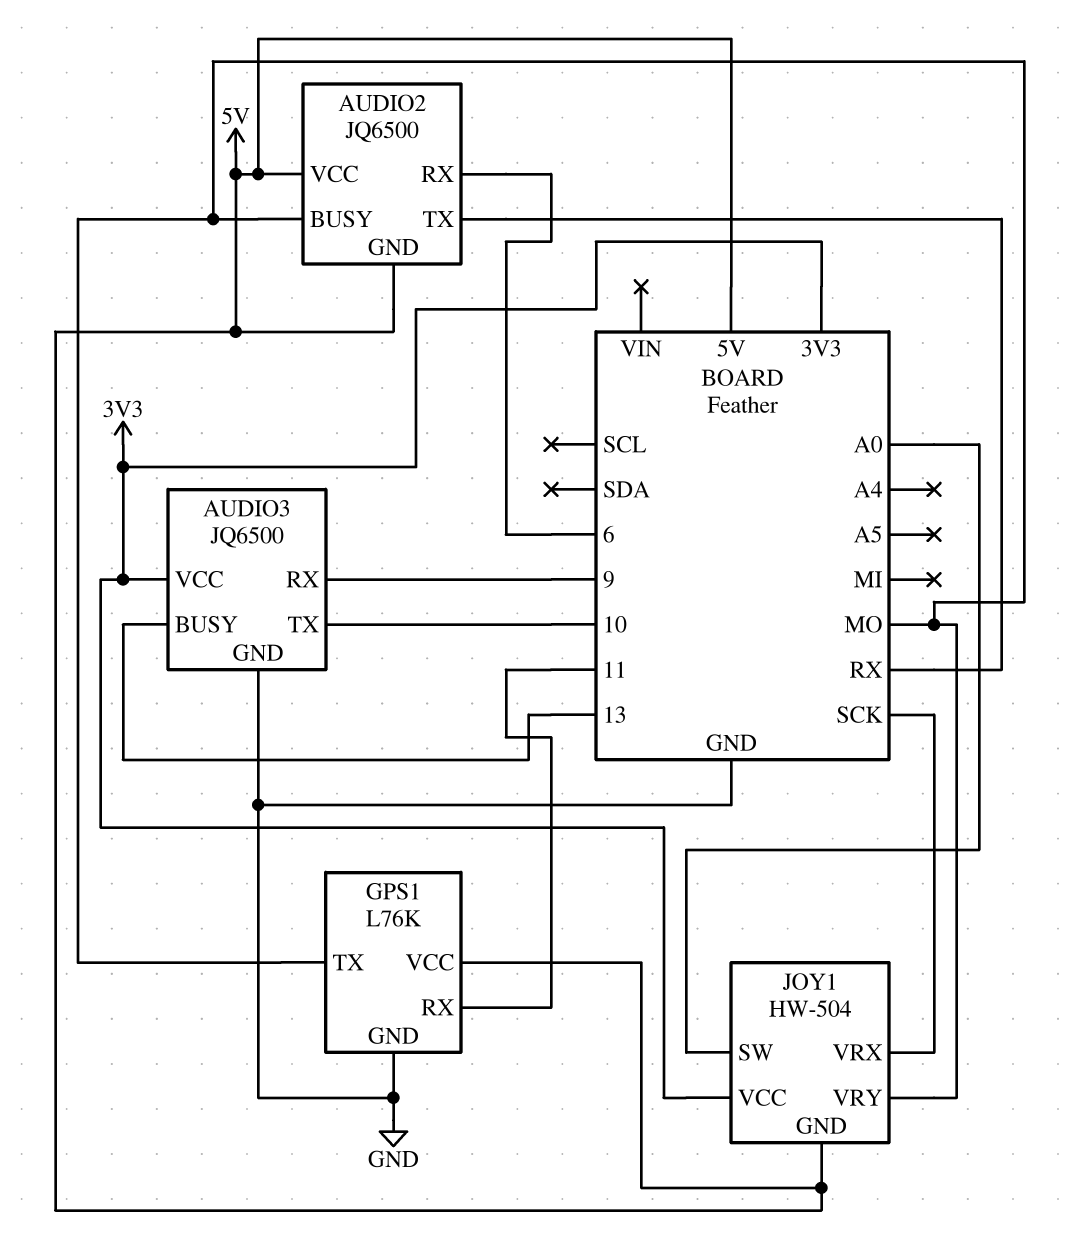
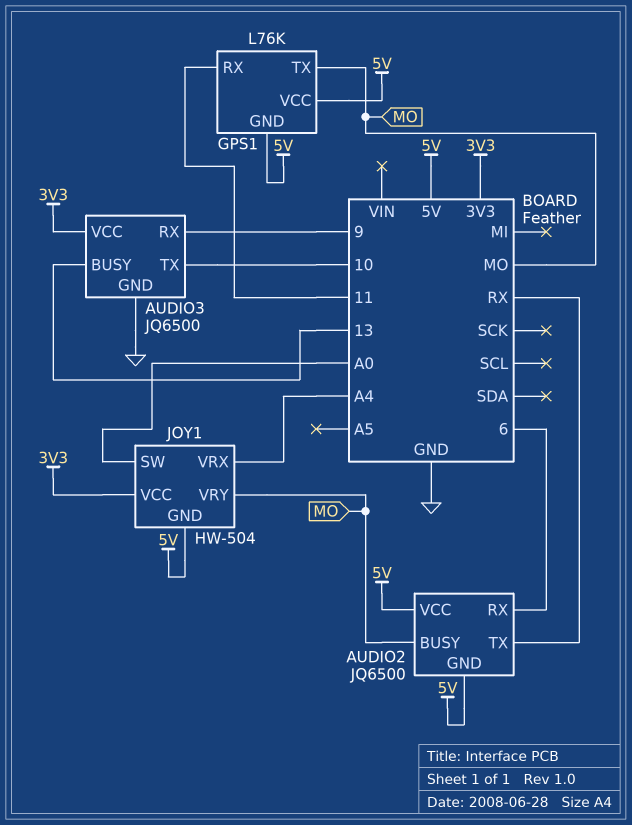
GPS1 pin GND: GND -> 5V
JOY1 pin VRX: SCK -> A4

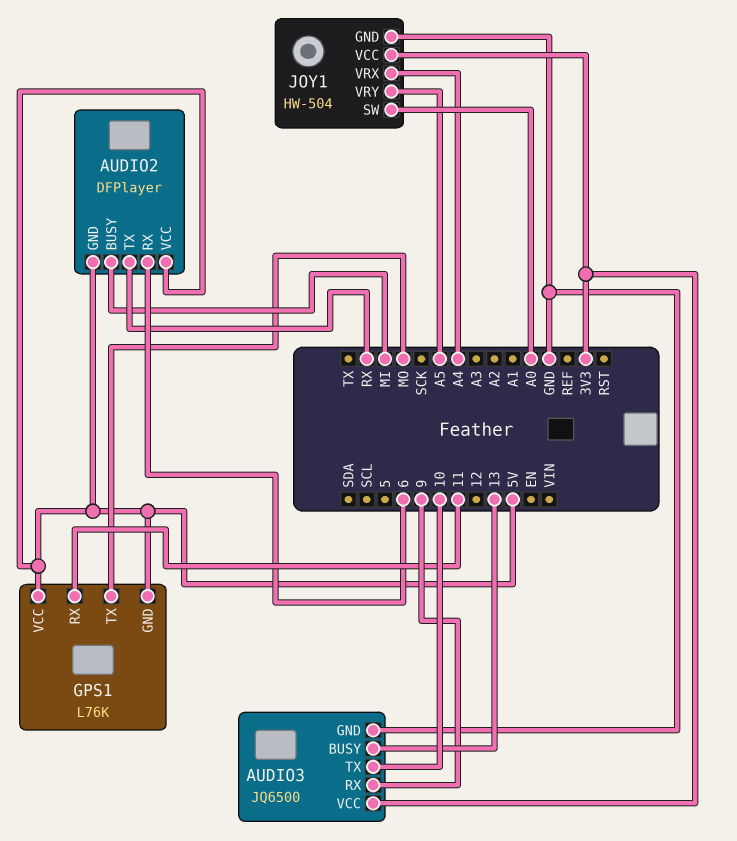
AUDIO2: JQ6500 -> DFPlayer
AUDIO2 pin BUSY: MO -> MI
JOY1 pin GND: 5V -> GND
JOY1 pin VRY: MO -> A5

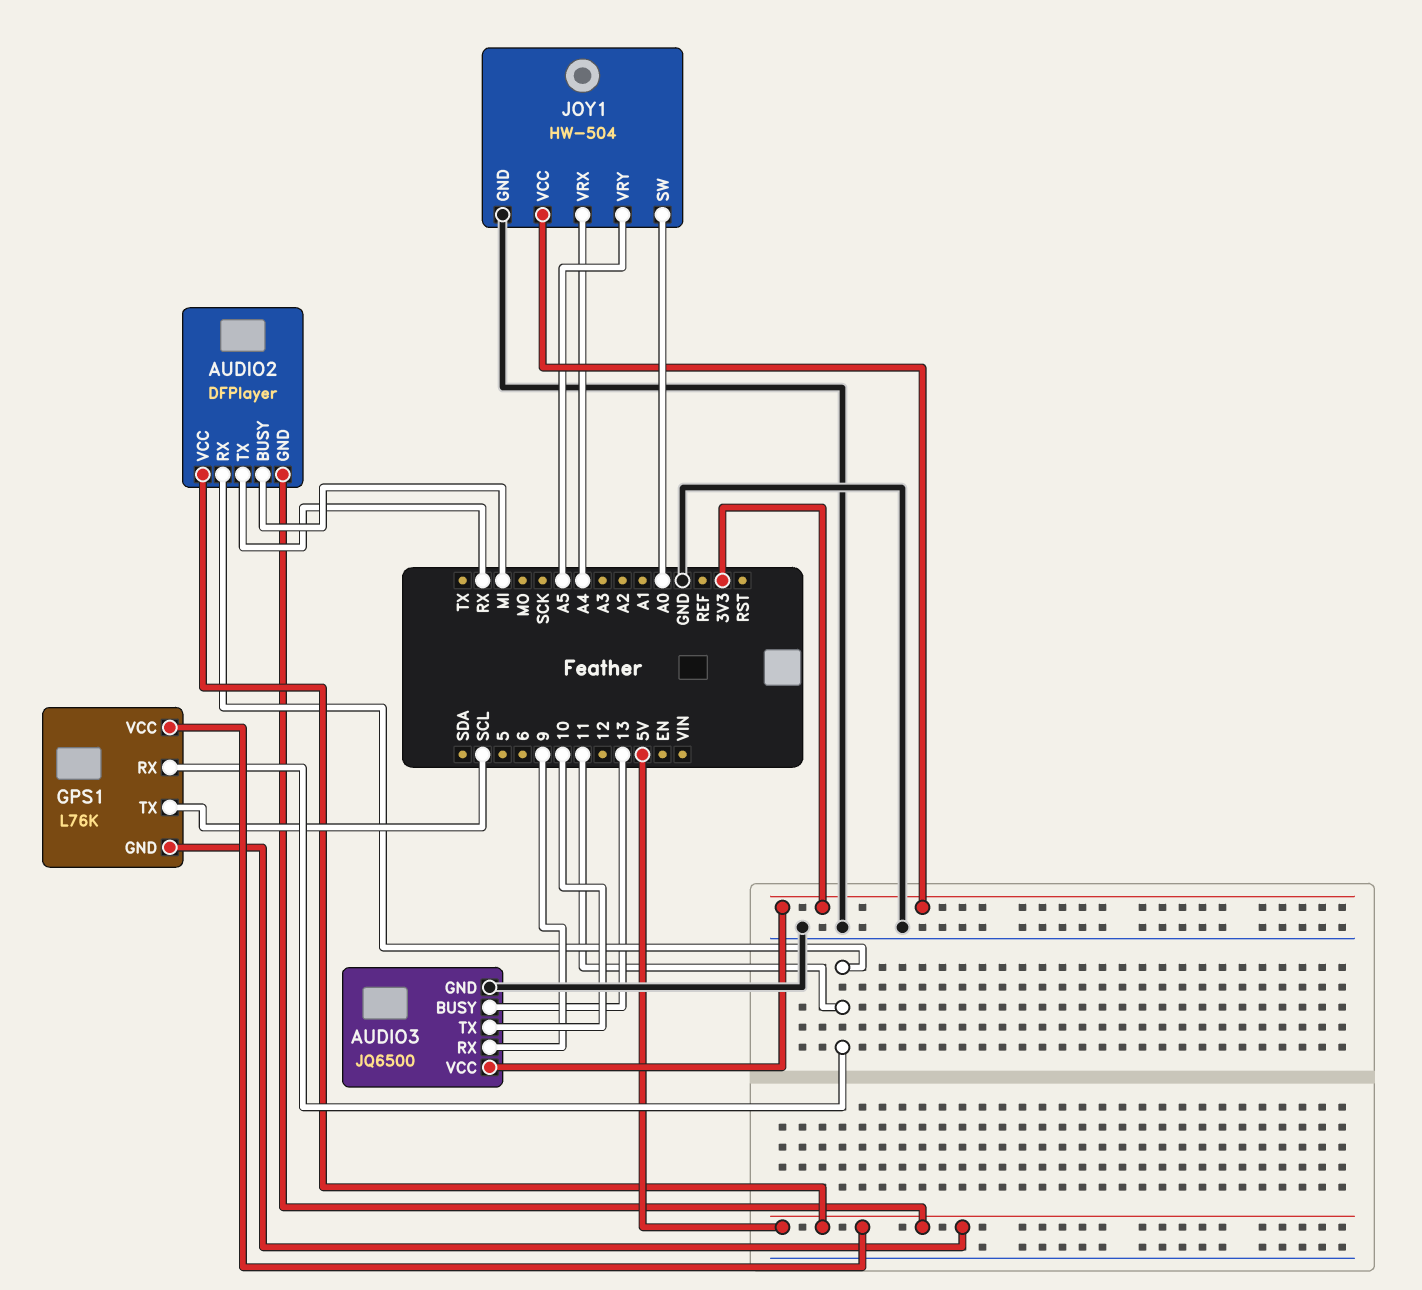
AUDIO2 pin RX: 6 -> 11
GPS1 pin TX: MO -> SCL

